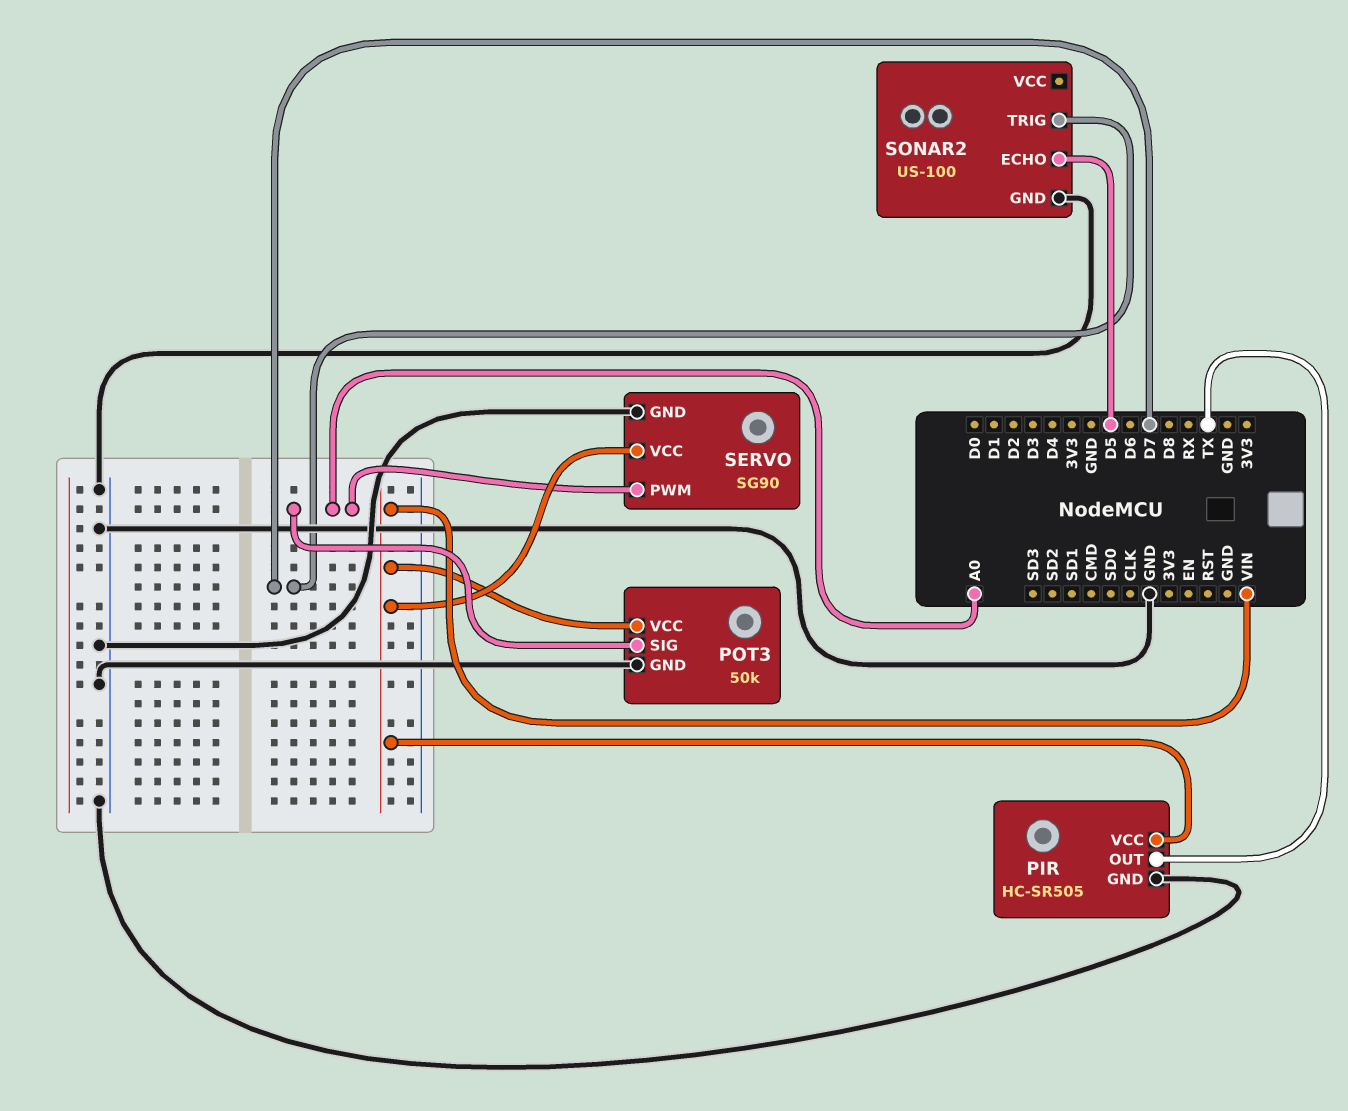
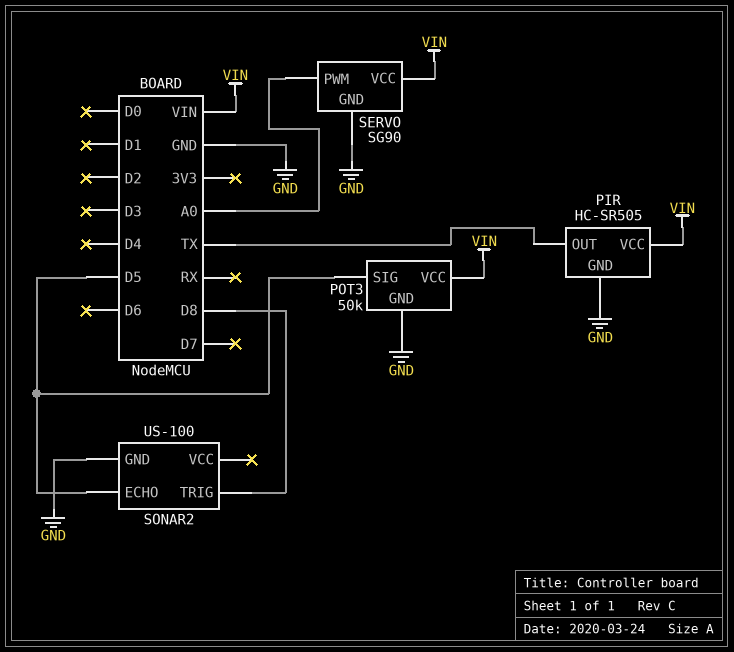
POT3 pin SIG: A0 -> D5
SONAR2 pin TRIG: D7 -> D8

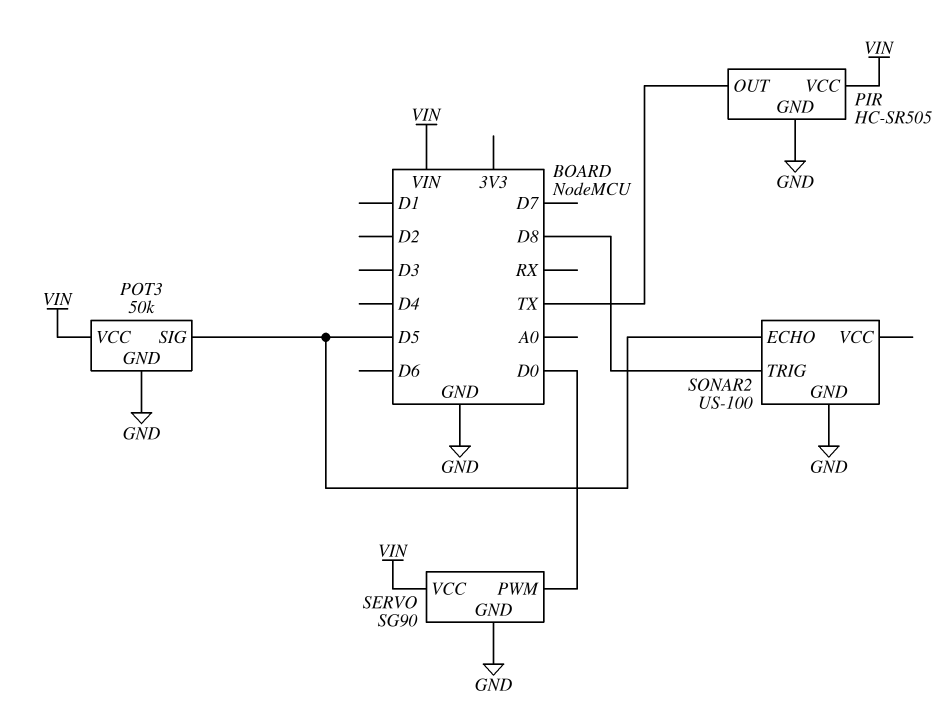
SERVO pin PWM: A0 -> D0

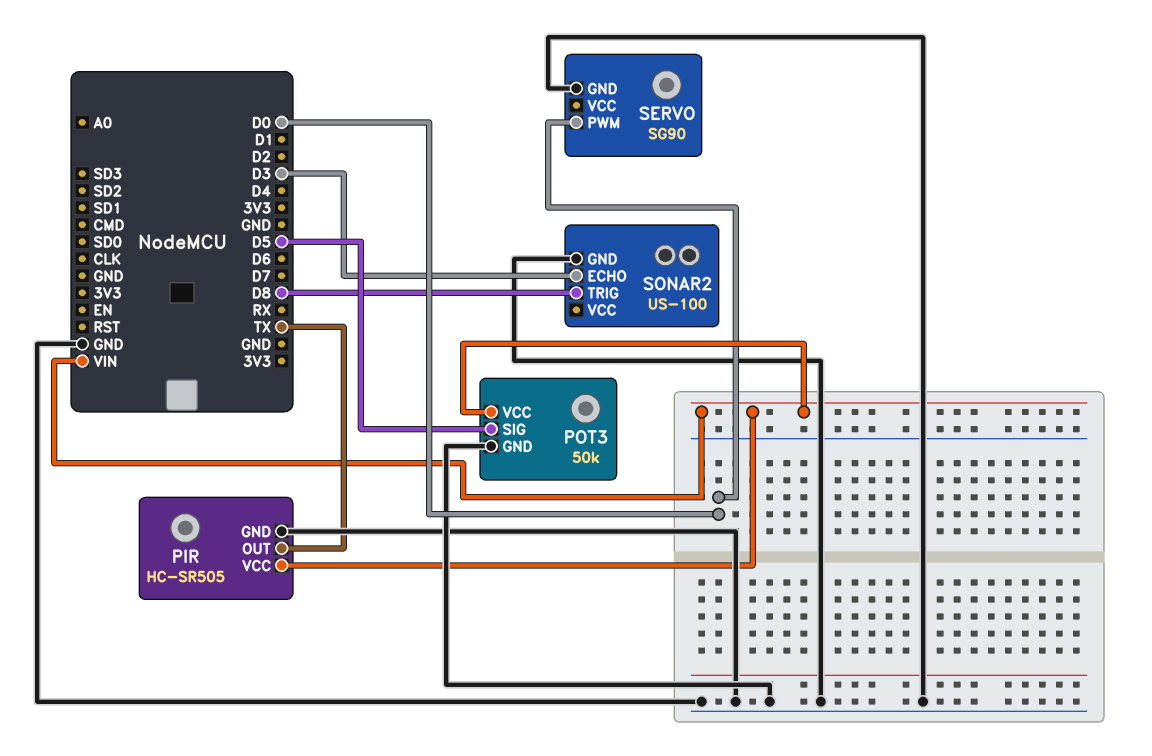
SERVO pin VCC: VIN -> none
SONAR2 pin ECHO: D5 -> D3

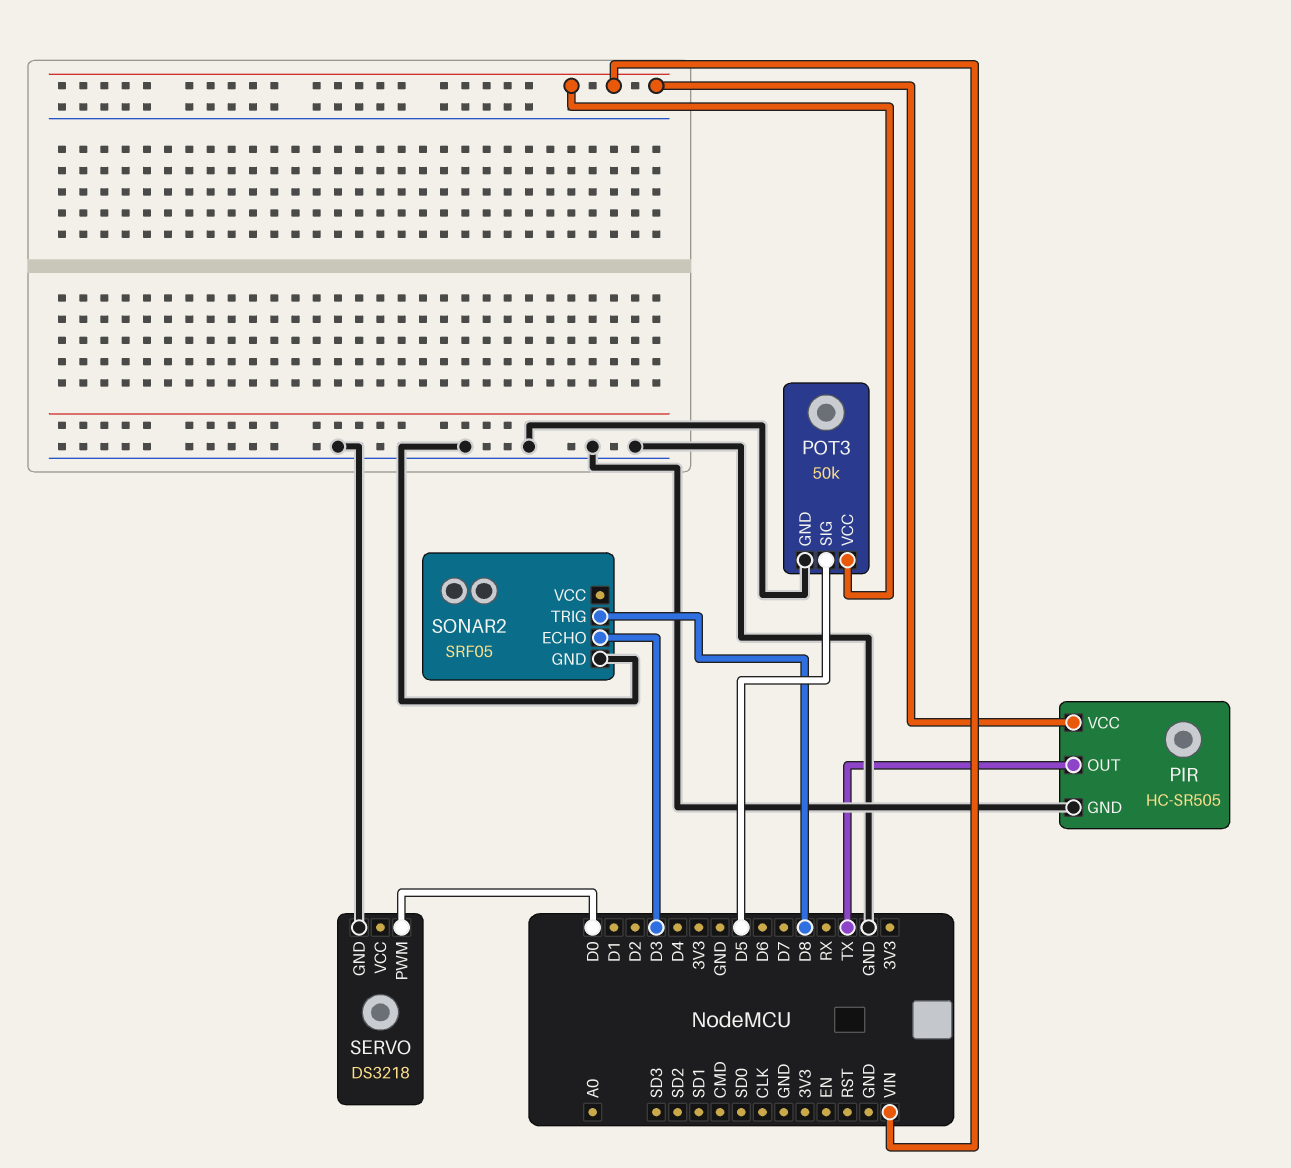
SERVO: SG90 -> DS3218
SONAR2: US-100 -> SRF05

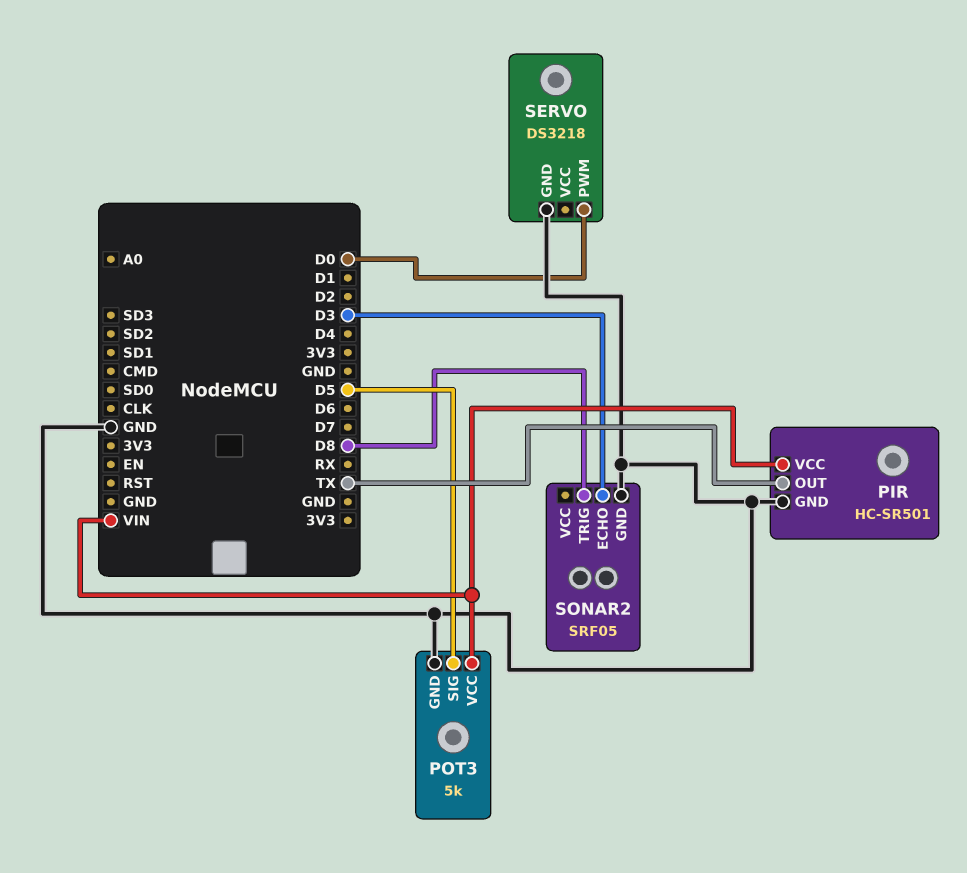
PIR: HC-SR505 -> HC-SR501
POT3: 50k -> 5k

